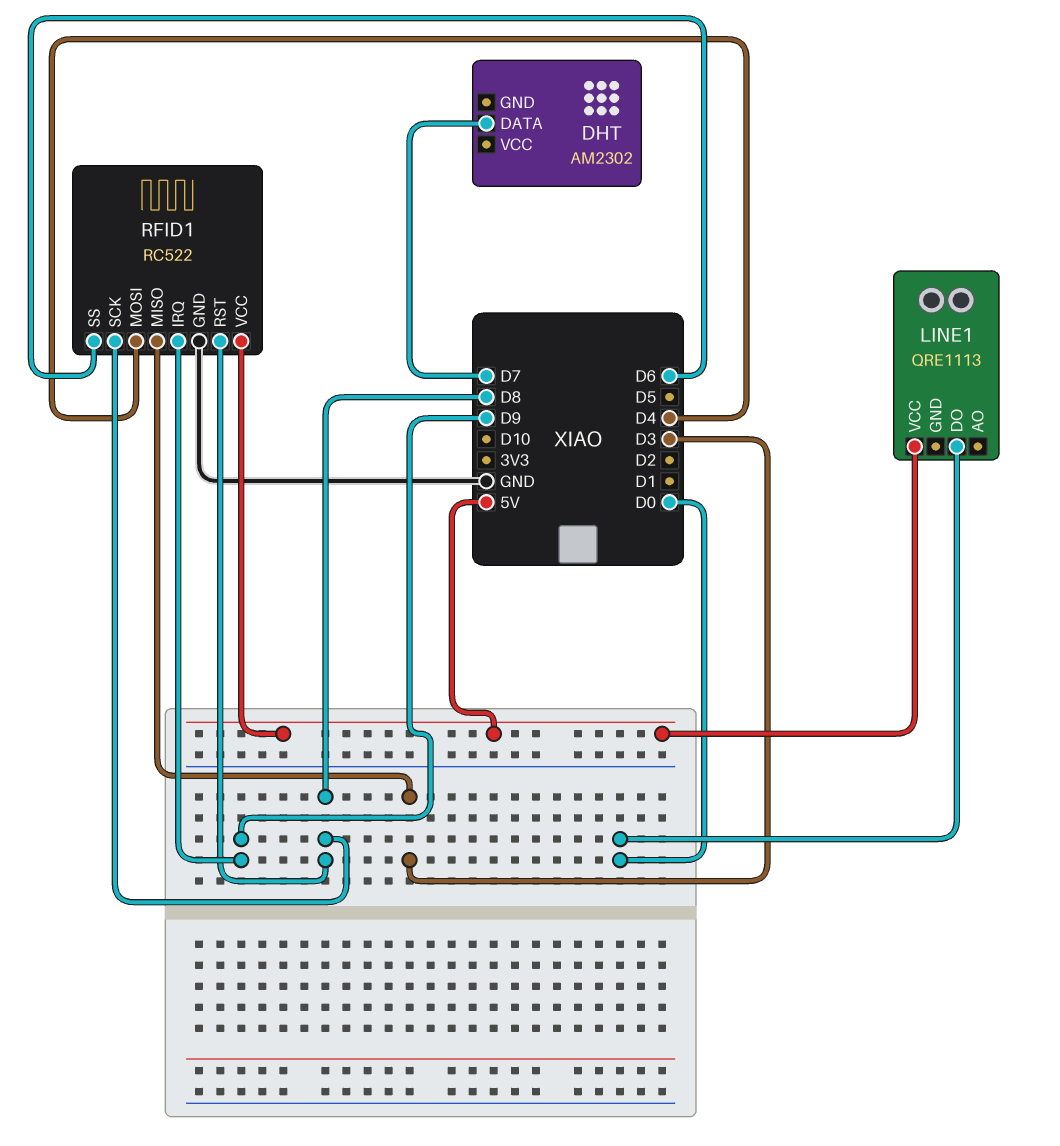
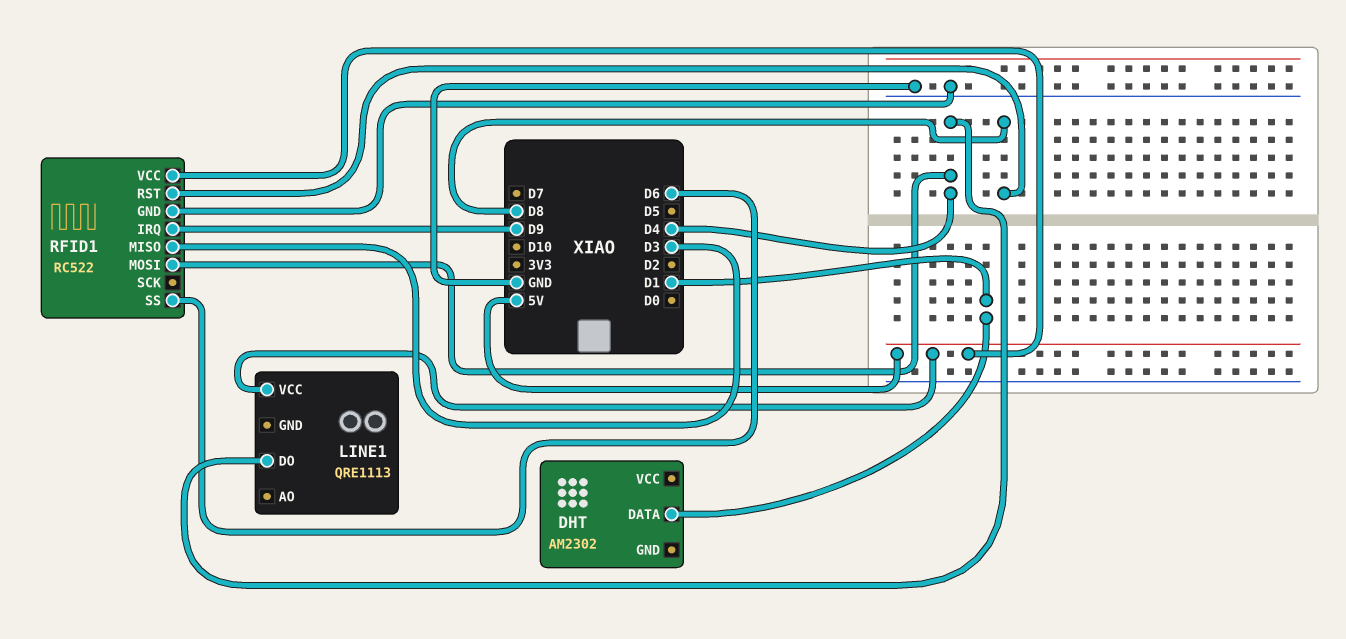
DHT pin DATA: D7 -> D1
LINE1 pin DO: D0 -> D4
RFID1 pin SCK: D8 -> none

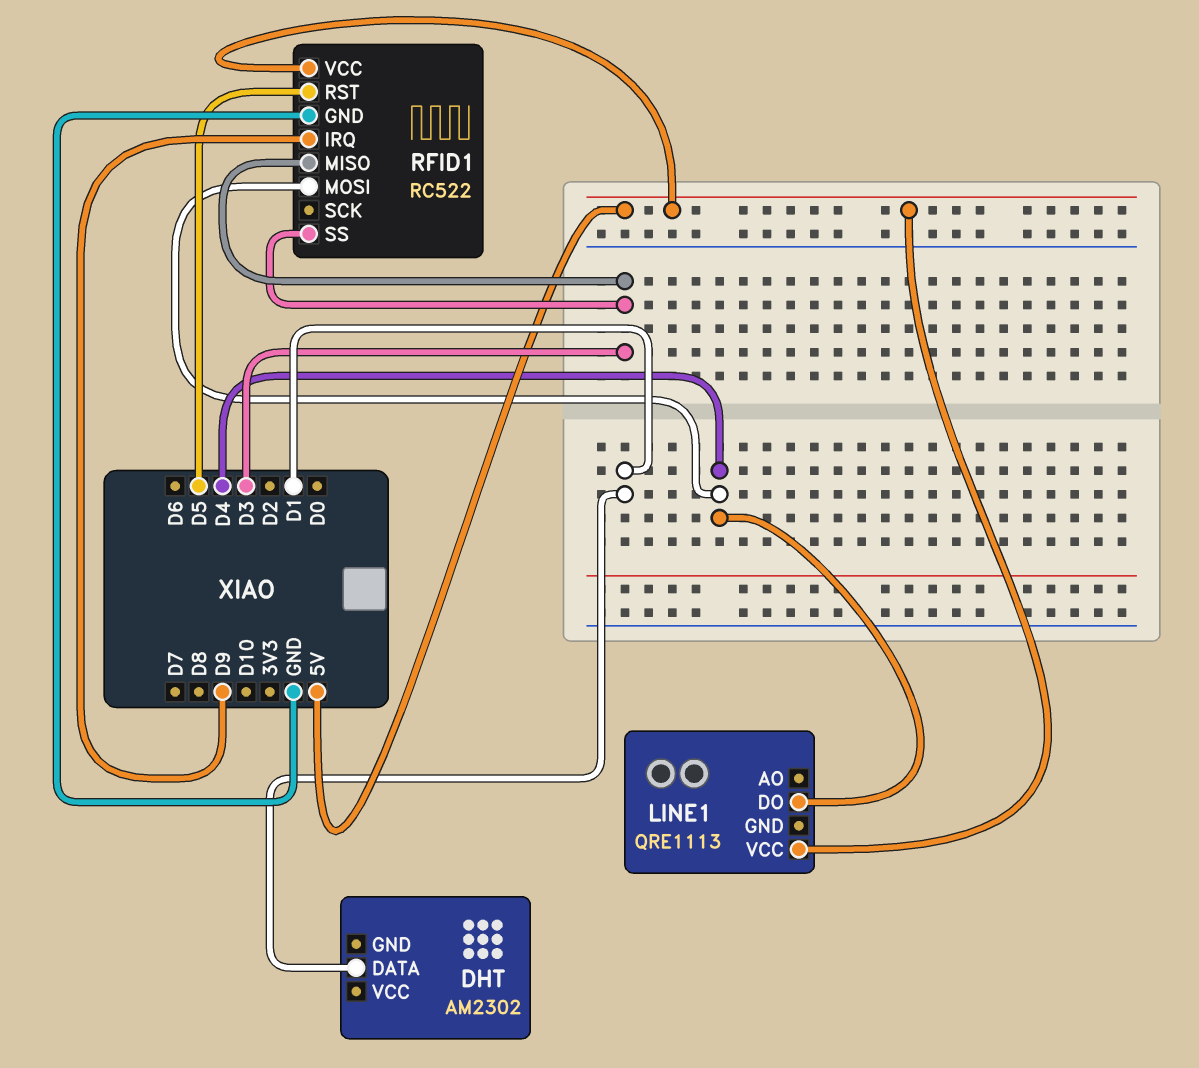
RFID1 pin RST: D8 -> D5
RFID1 pin SS: D6 -> D3

